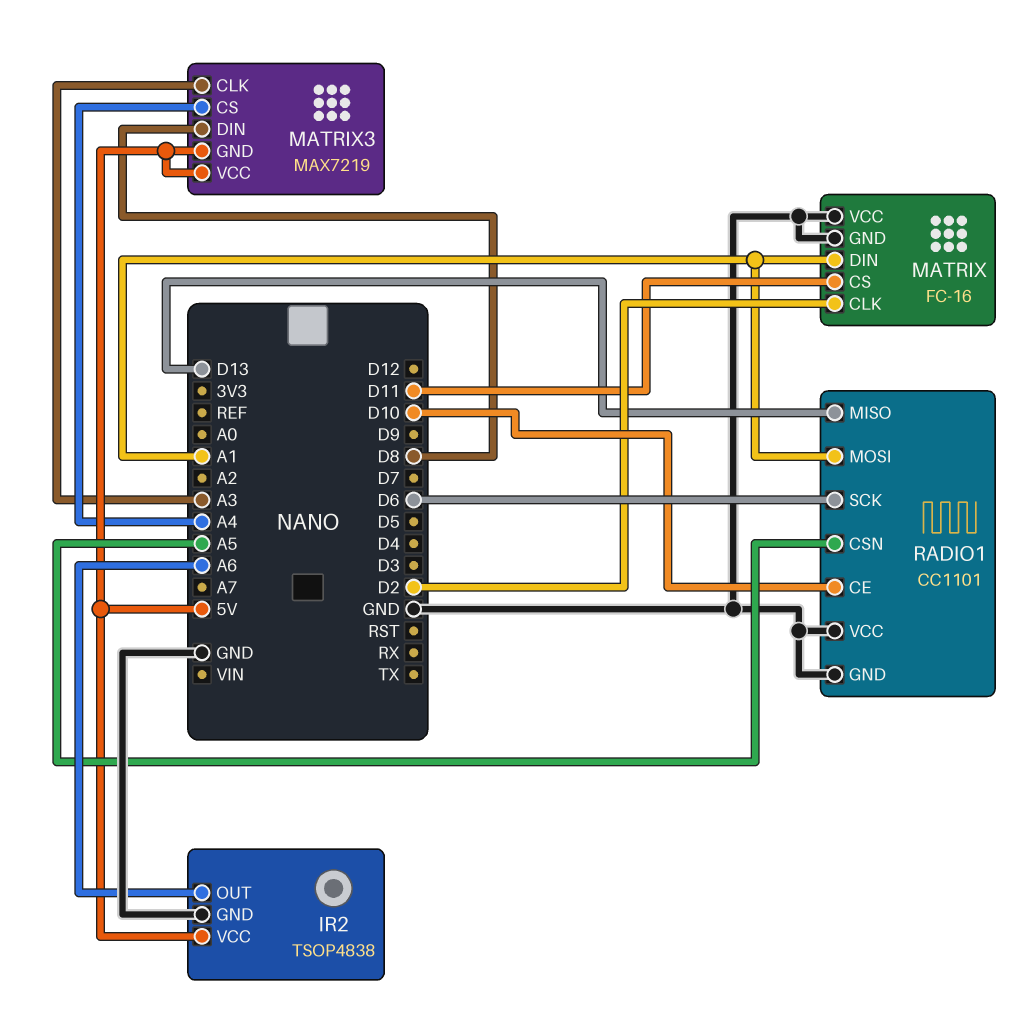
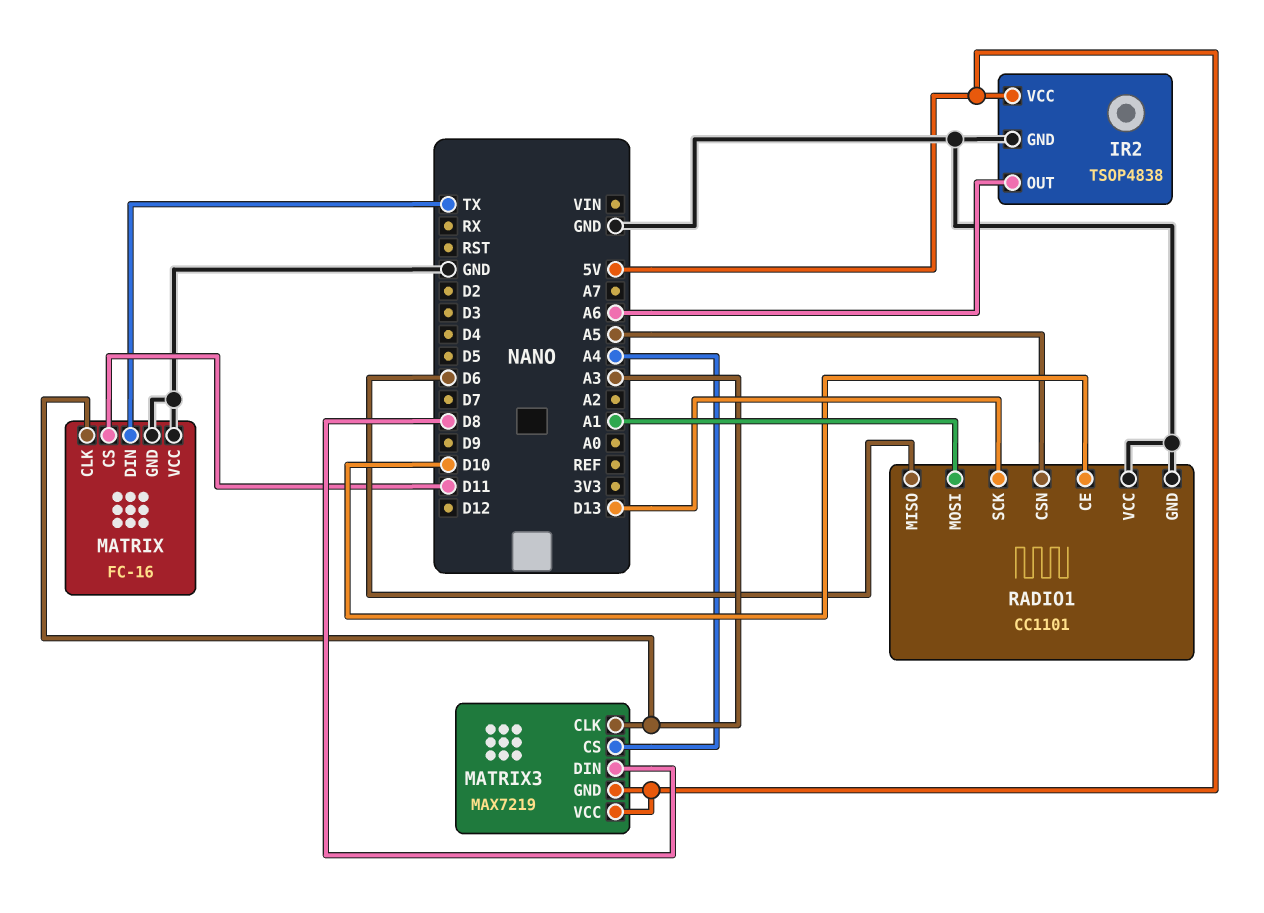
MATRIX pin CLK: D2 -> A3
MATRIX pin DIN: A1 -> TX
RADIO1 pin MISO: D13 -> D6
RADIO1 pin SCK: D6 -> D13

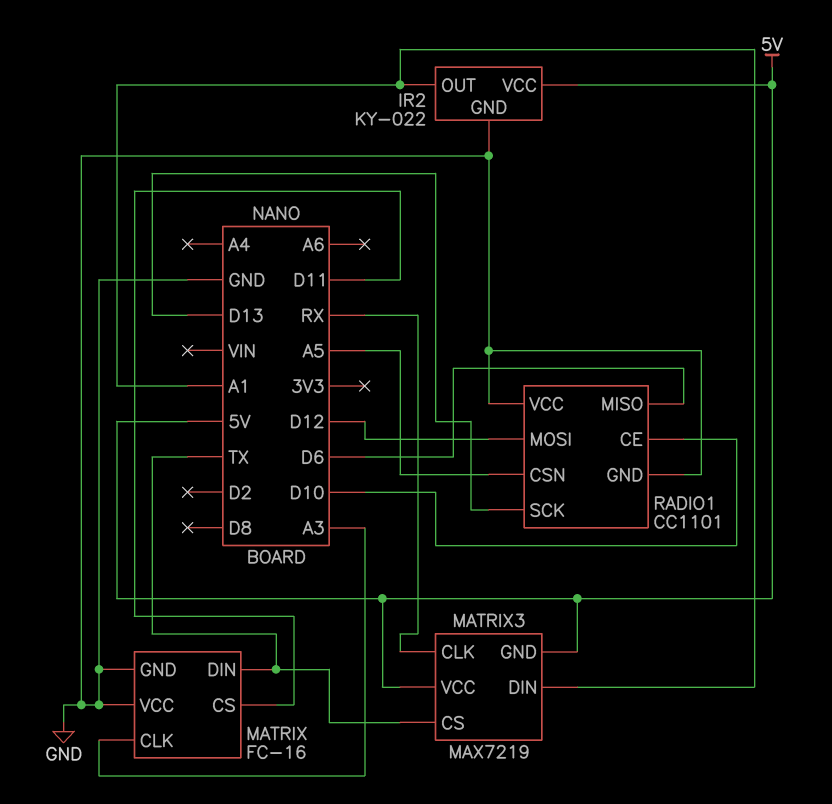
IR2: TSOP4838 -> KY-022
IR2 pin OUT: A6 -> A1
MATRIX3 pin CLK: A3 -> RX
MATRIX3 pin CS: A4 -> TX
MATRIX3 pin DIN: D8 -> A1
RADIO1 pin MOSI: A1 -> D12

